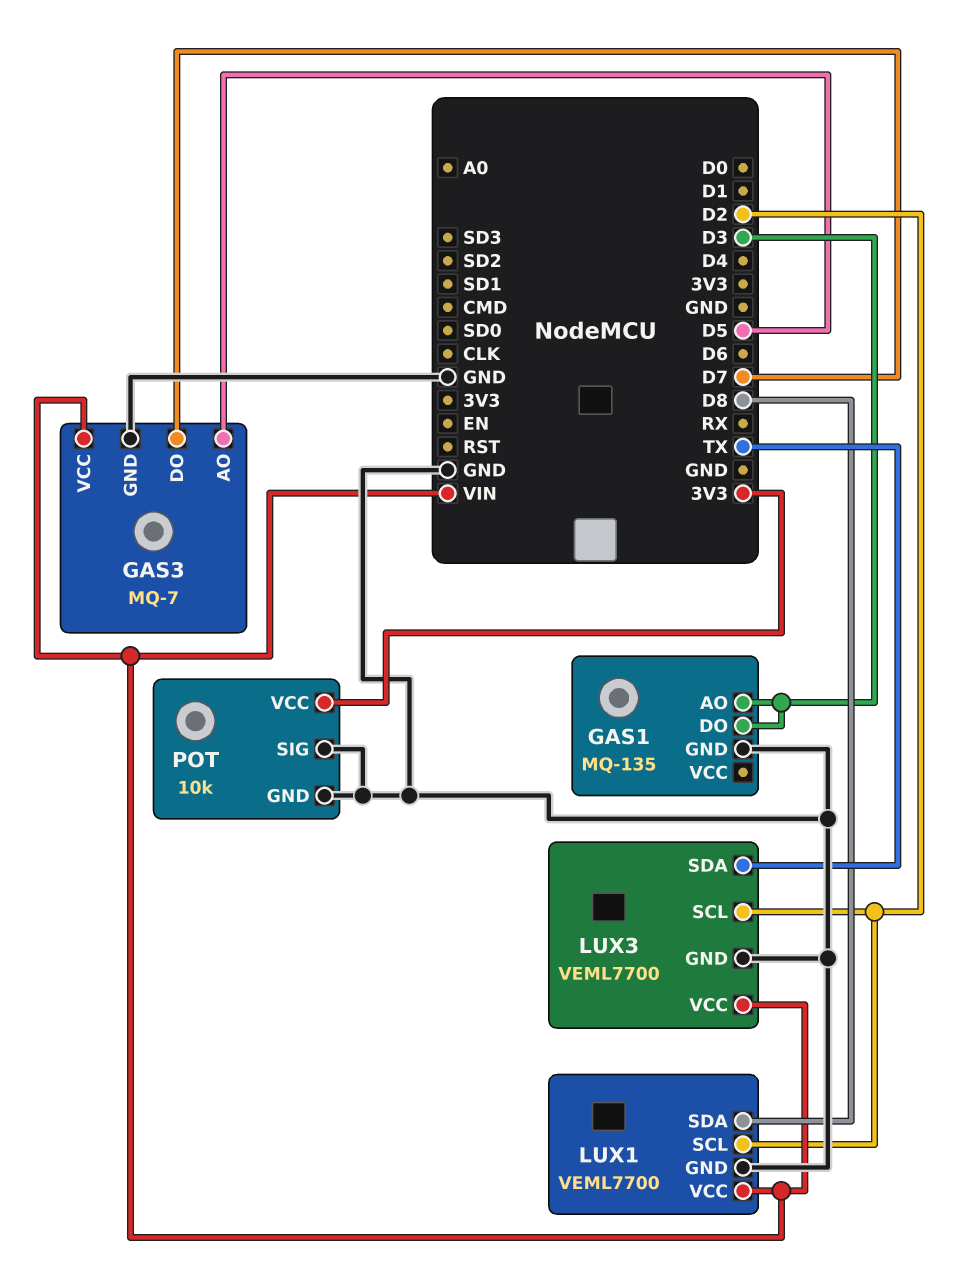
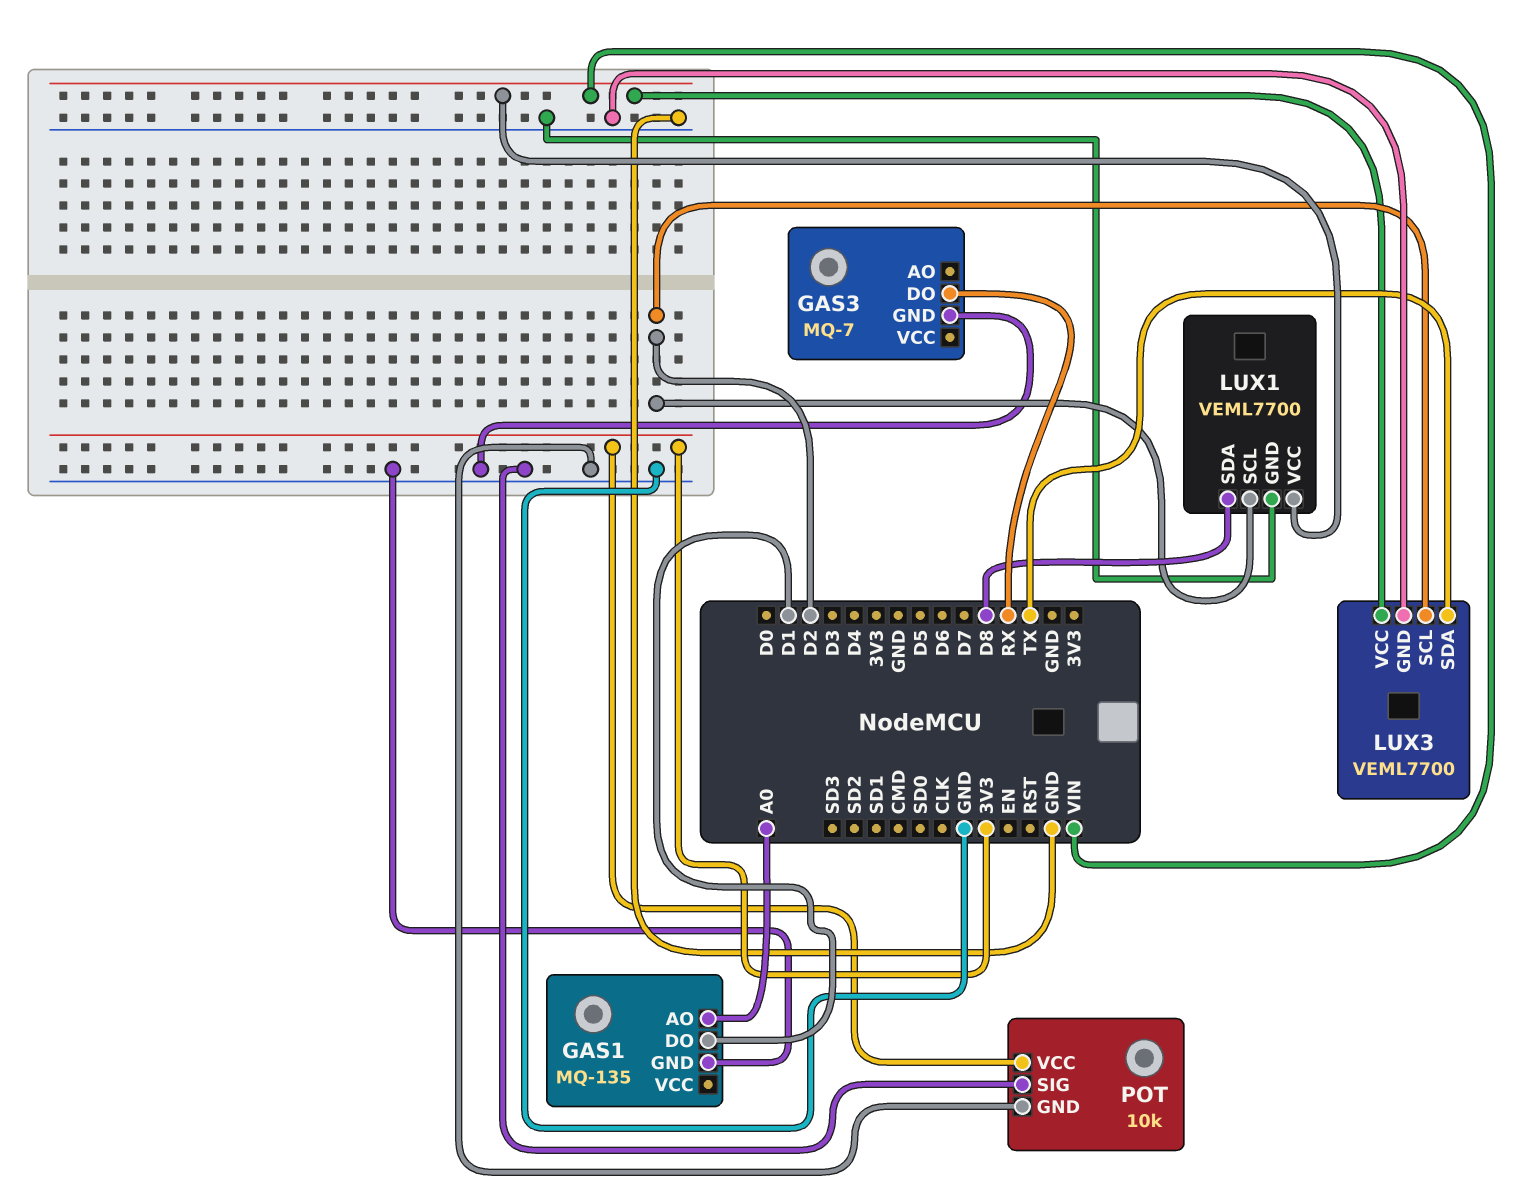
GAS1 pin AO: D3 -> A0
GAS1 pin DO: D3 -> D1
GAS3 pin AO: D5 -> none
GAS3 pin DO: D7 -> RX
GAS3 pin VCC: VIN -> none

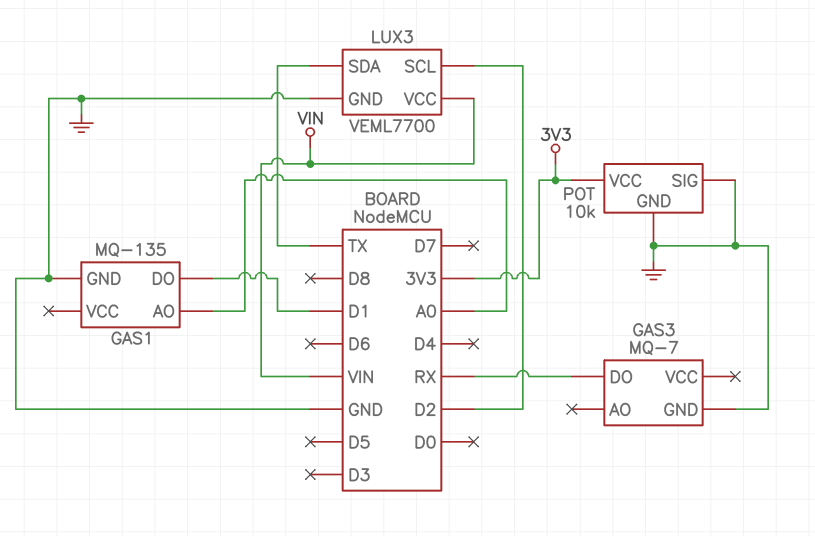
LUX1: VEML7700 -> none
LUX1 pin GND: GND -> none
LUX1 pin SCL: D2 -> none
LUX1 pin SDA: D8 -> none
LUX1 pin VCC: VIN -> none

